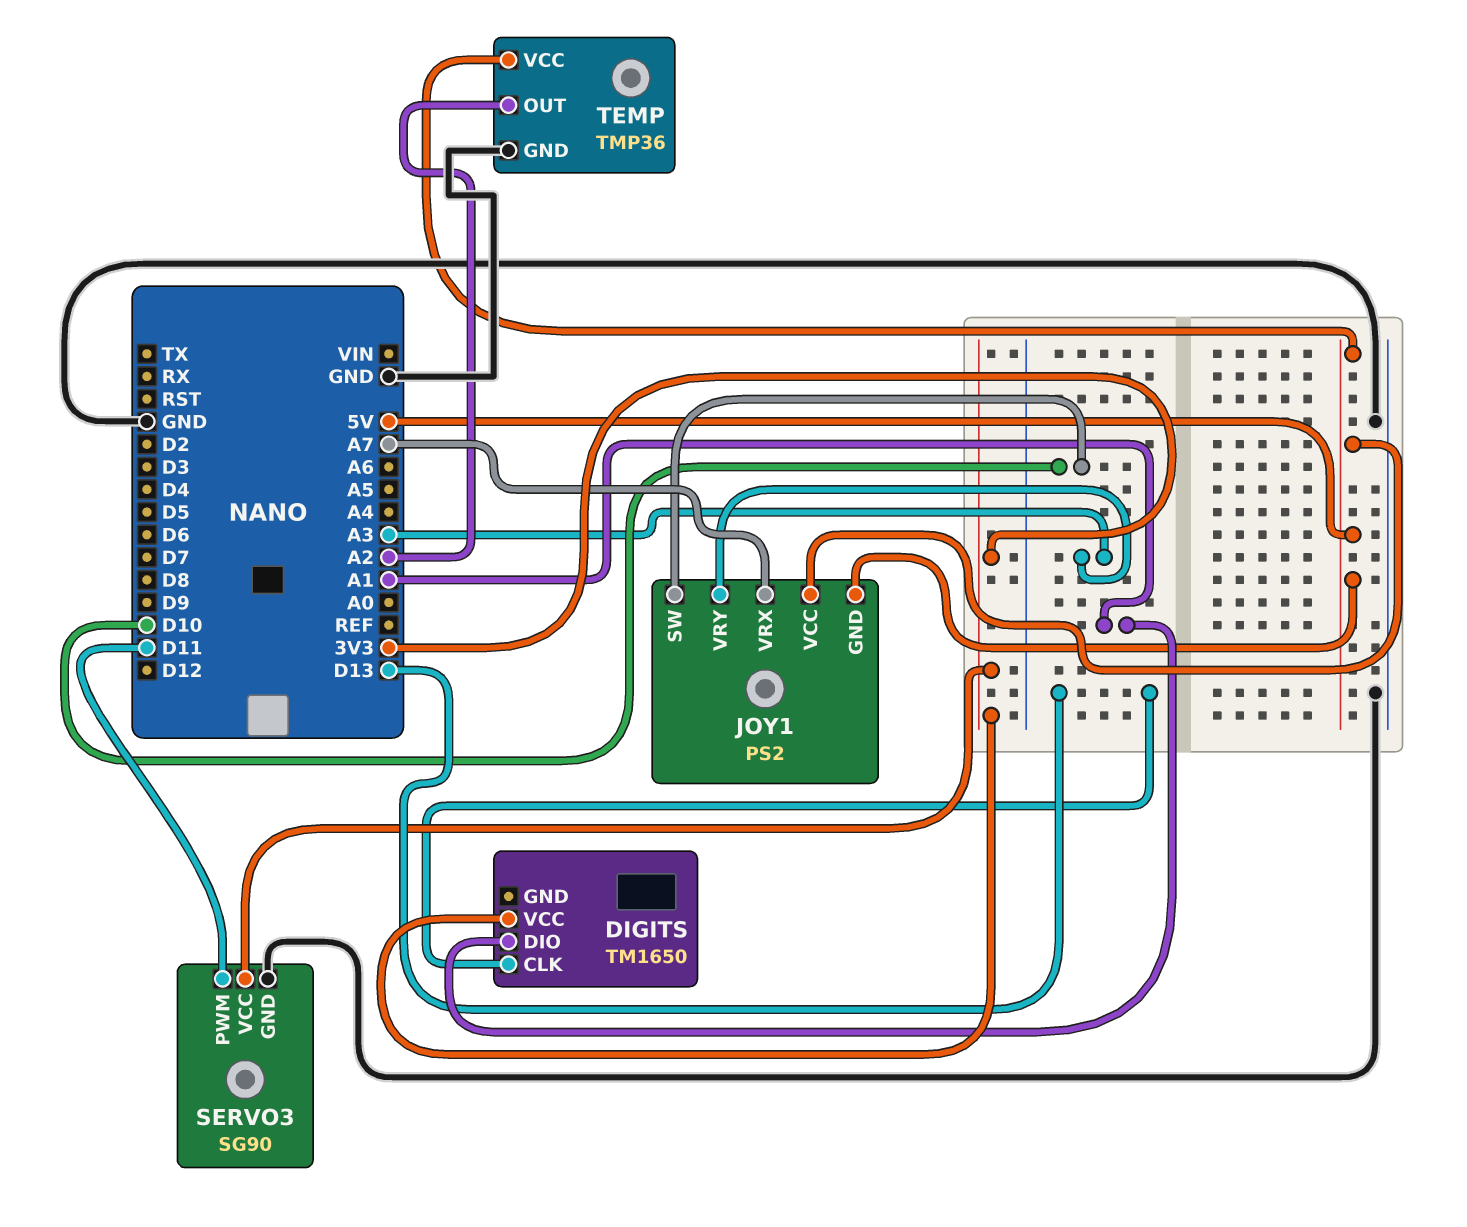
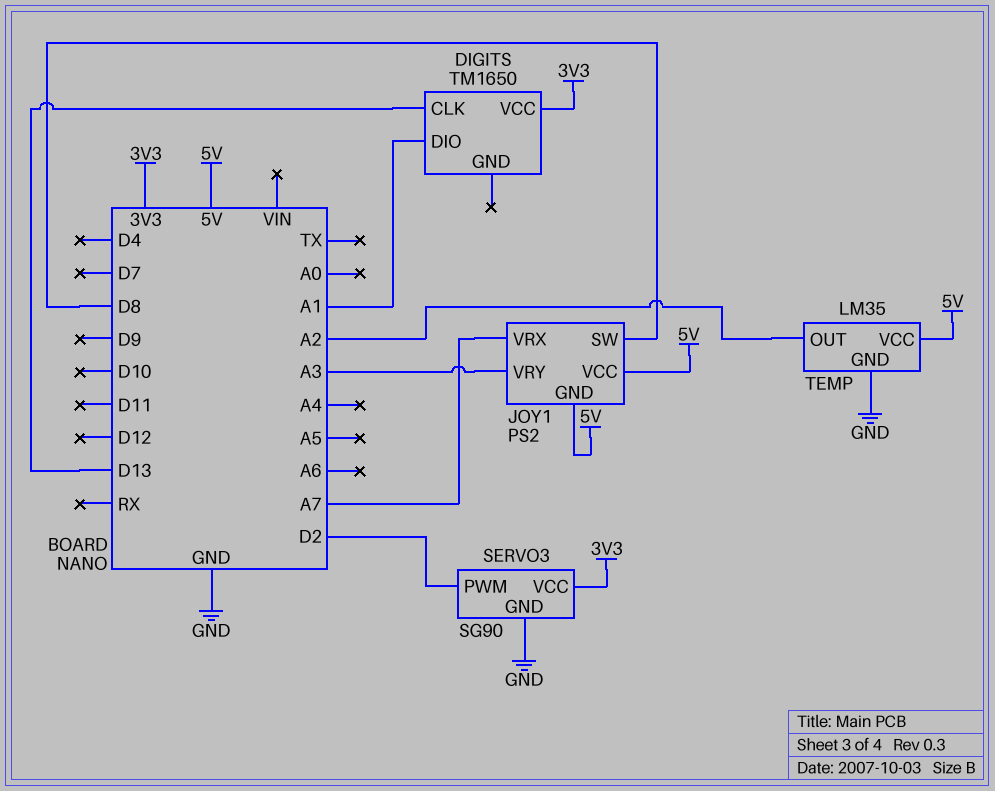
JOY1 pin SW: D10 -> D8
SERVO3 pin PWM: D11 -> D2
TEMP: TMP36 -> LM35

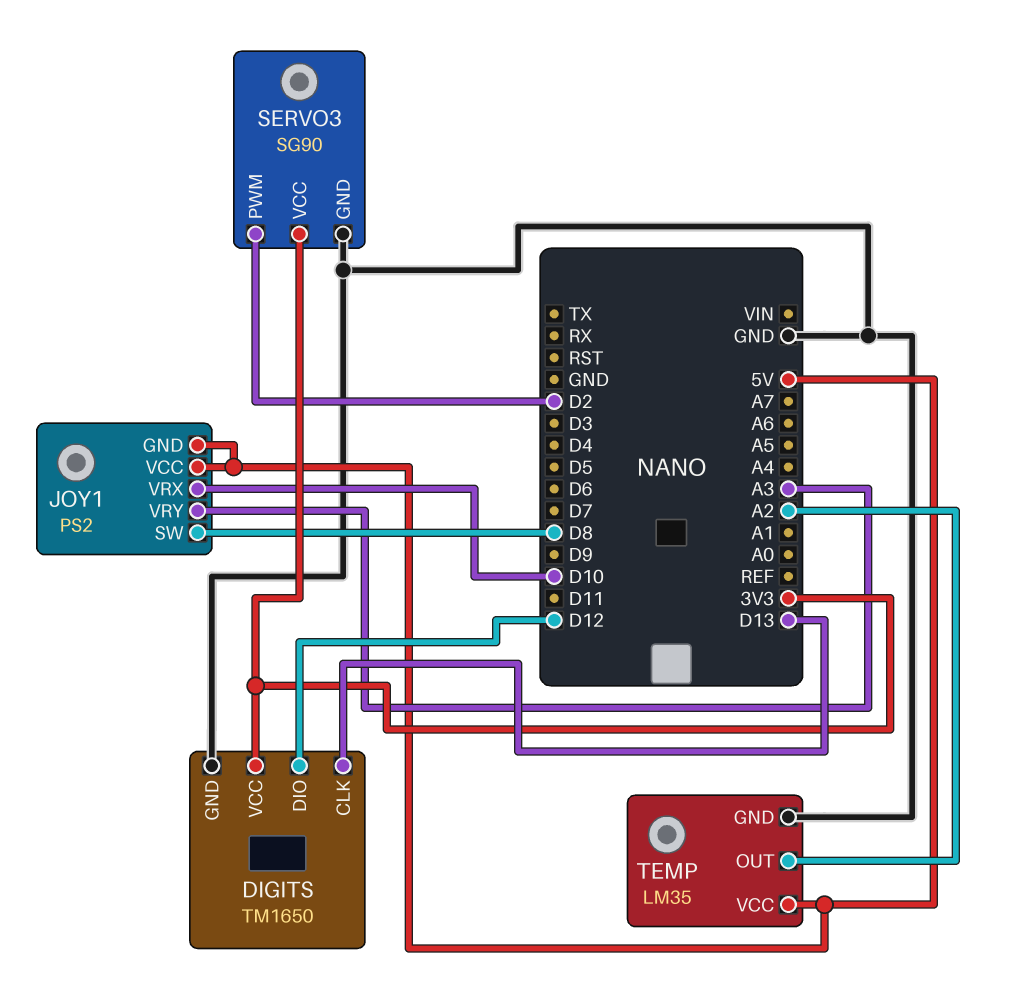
DIGITS pin DIO: A1 -> D12
DIGITS pin GND: none -> GND
JOY1 pin VRX: A7 -> D10

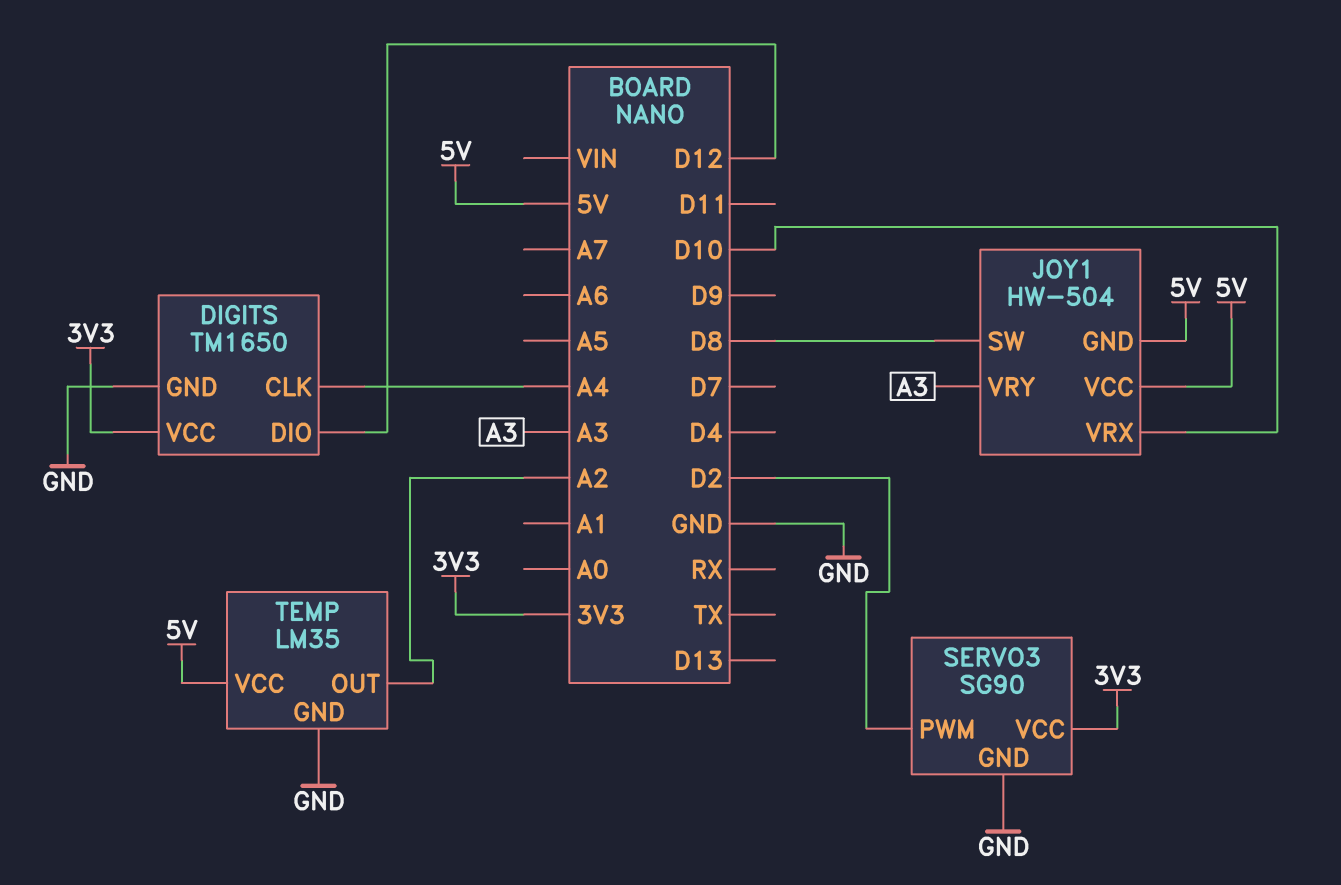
DIGITS pin CLK: D13 -> A4
JOY1: PS2 -> HW-504

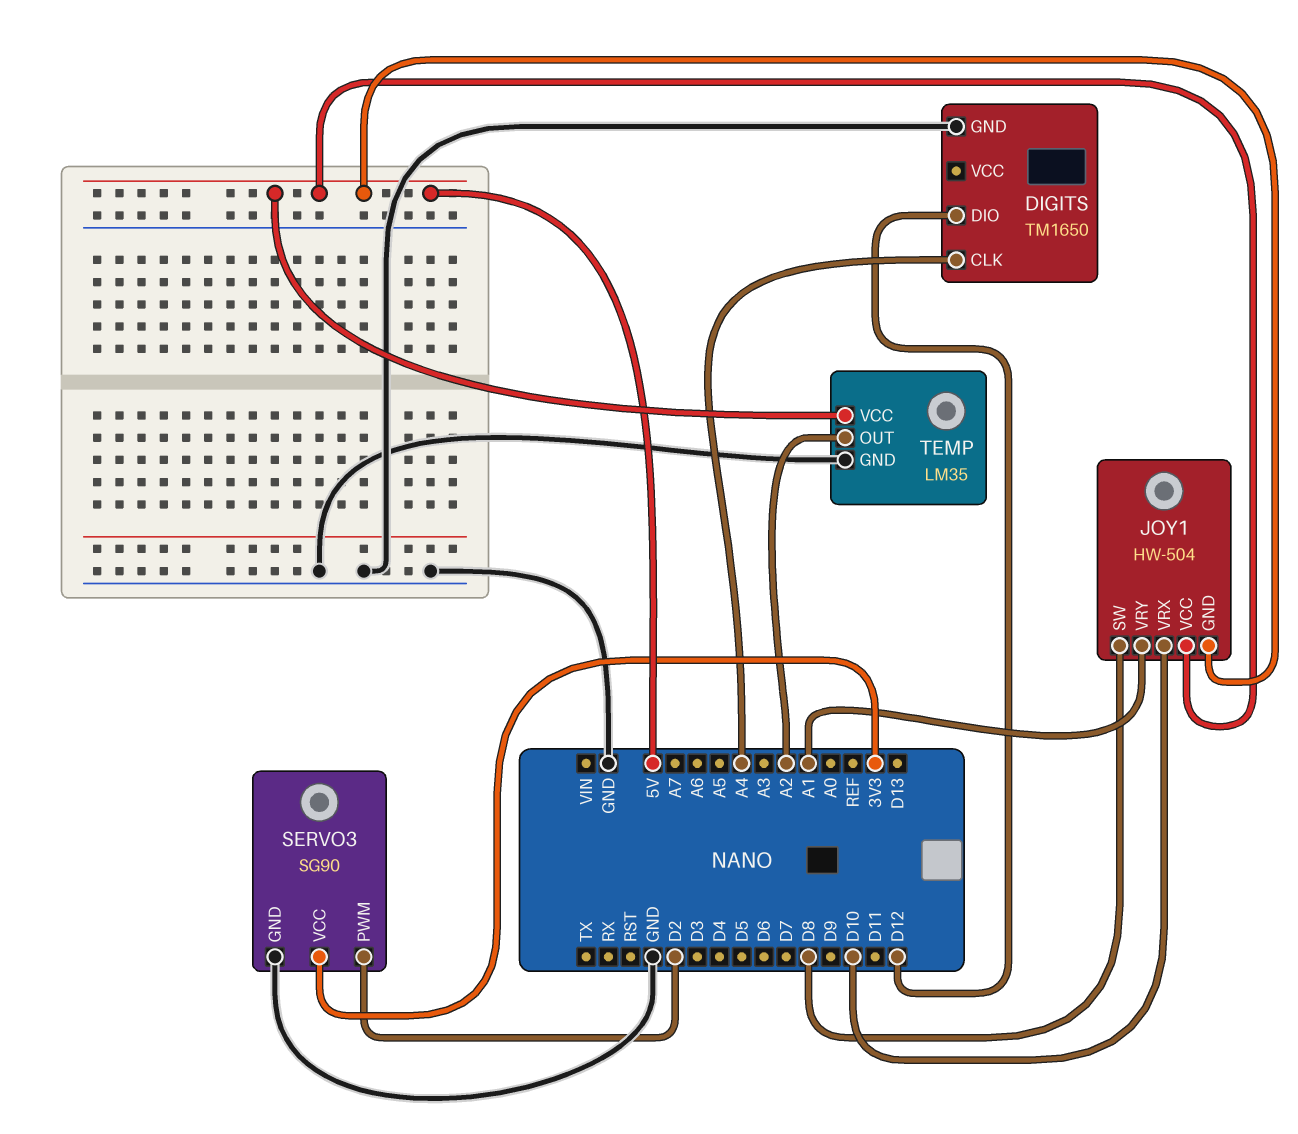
DIGITS pin VCC: 3V3 -> none
JOY1 pin VRY: A3 -> A1

